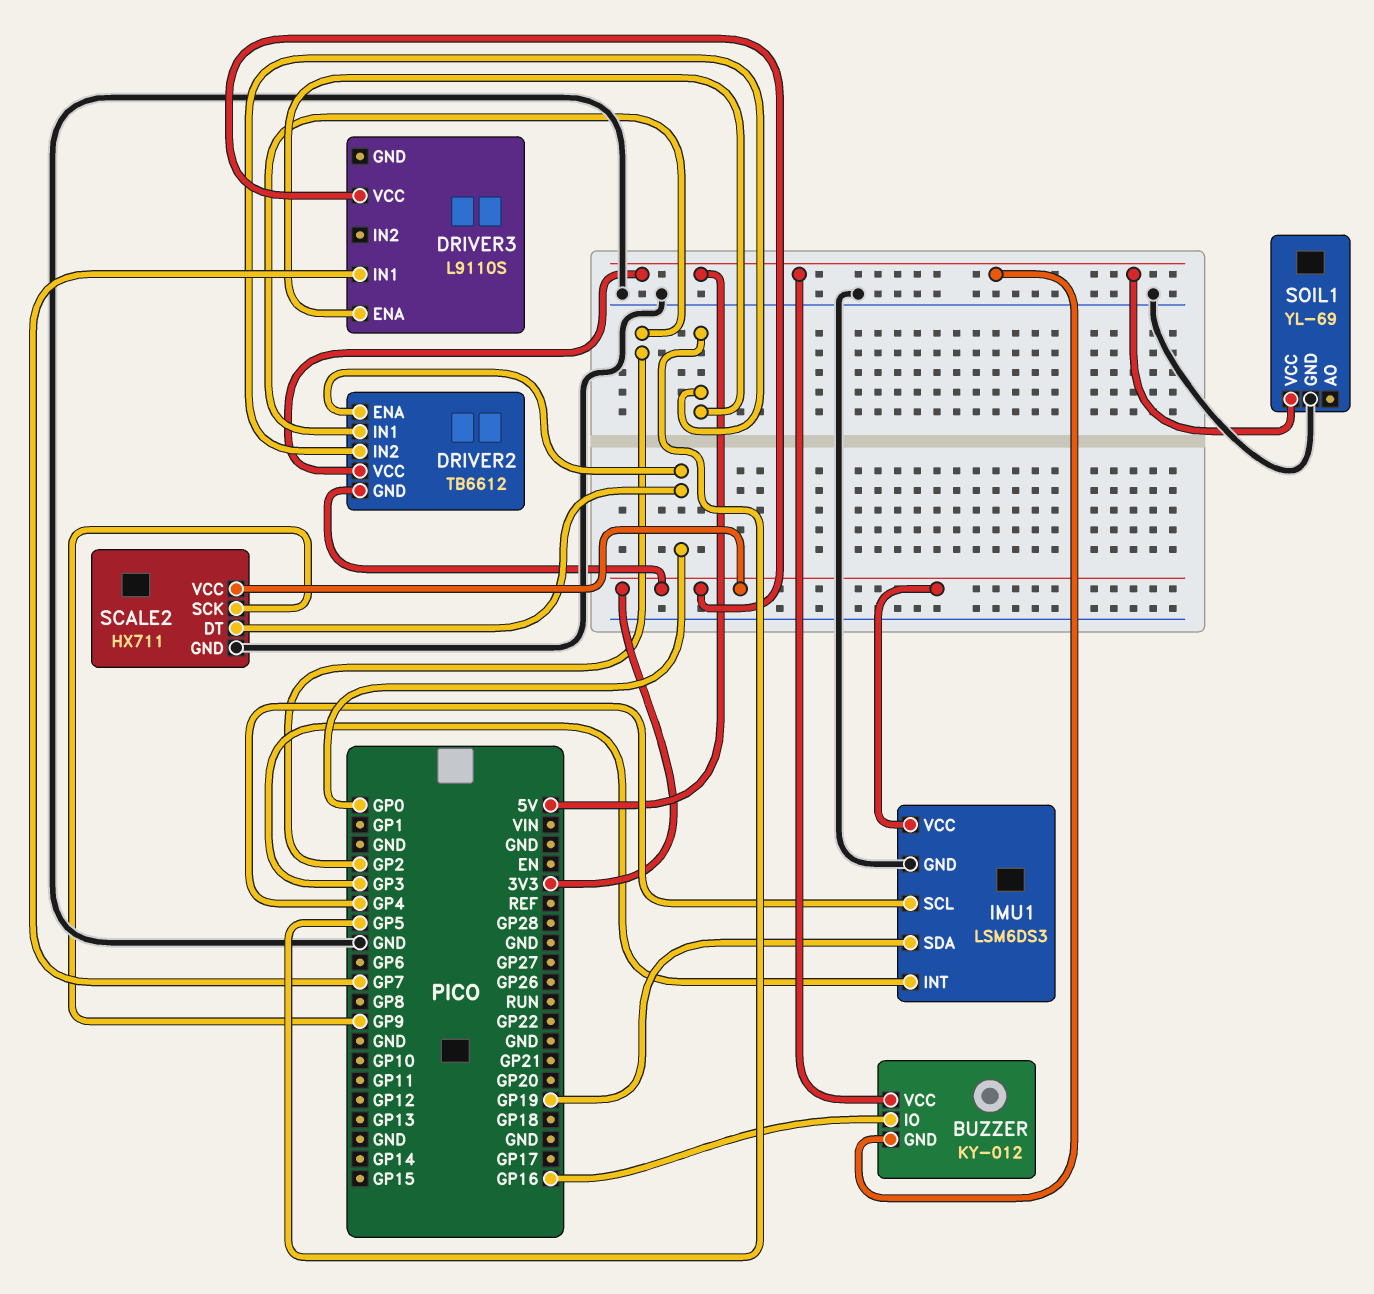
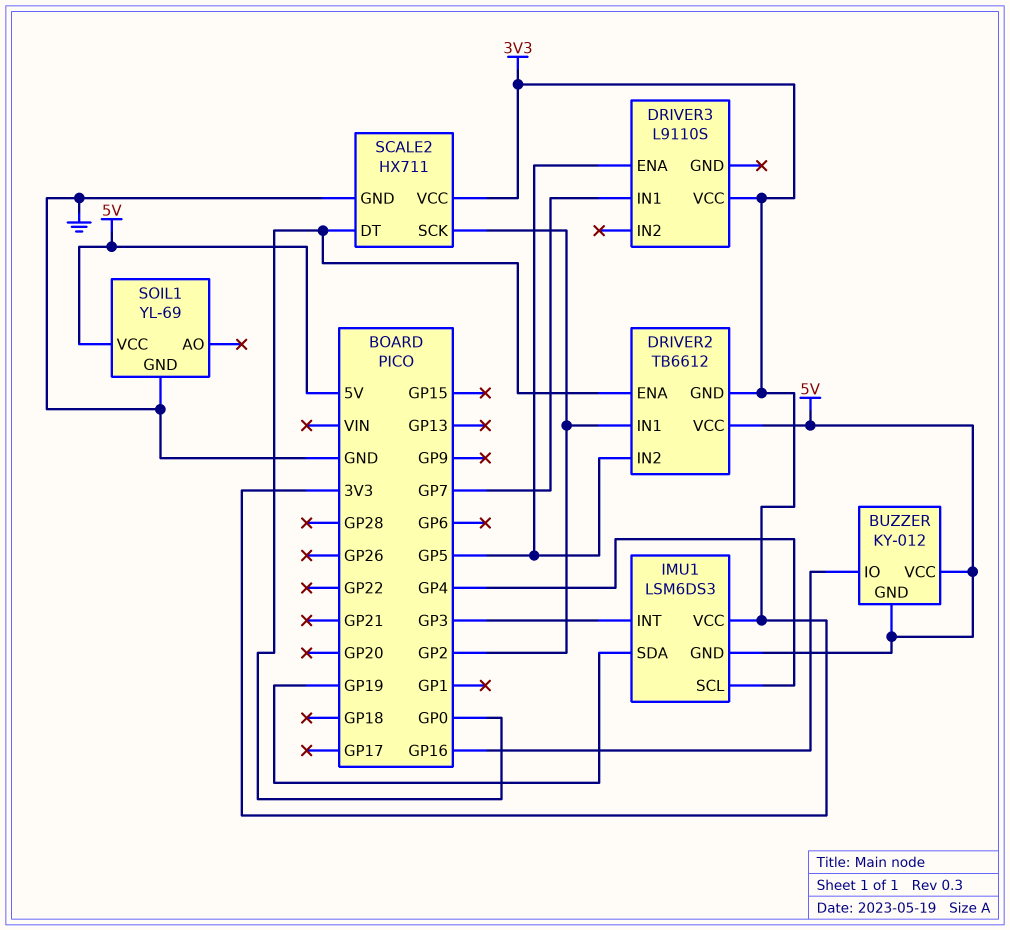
IMU1 pin GND: GND -> 5V
SCALE2 pin SCK: GP9 -> GP2

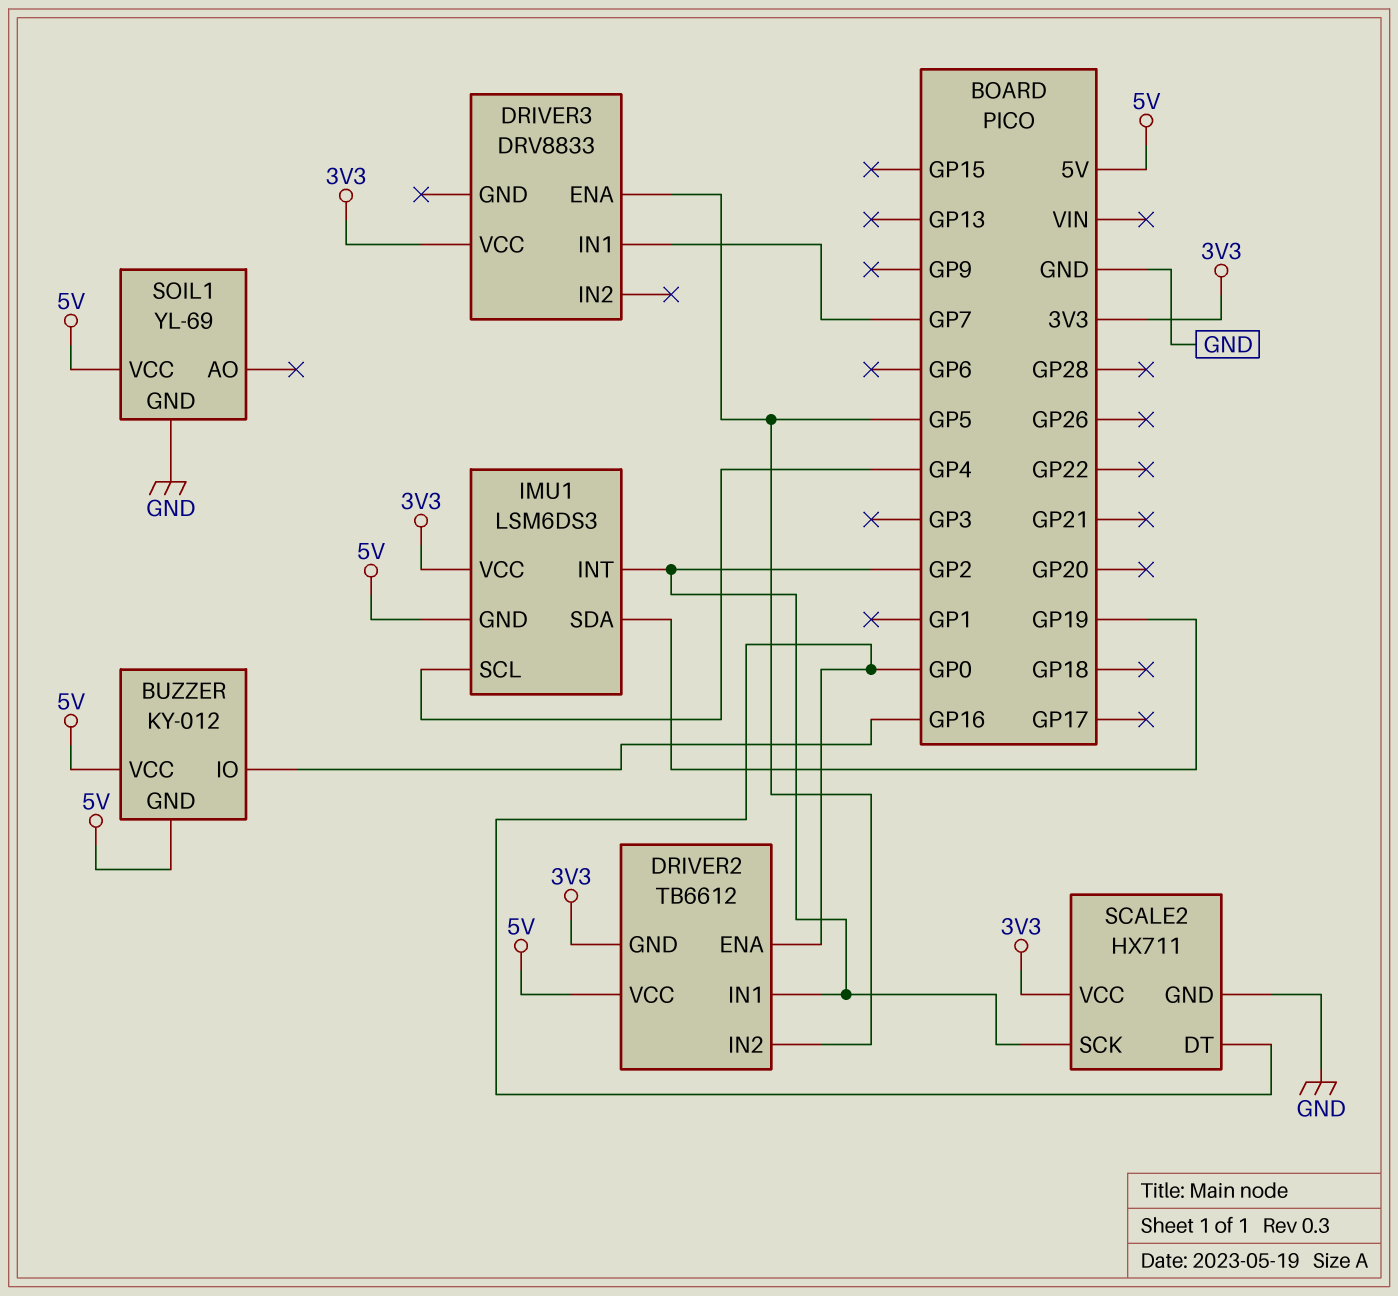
DRIVER3: L9110S -> DRV8833
IMU1 pin INT: GP3 -> GP2

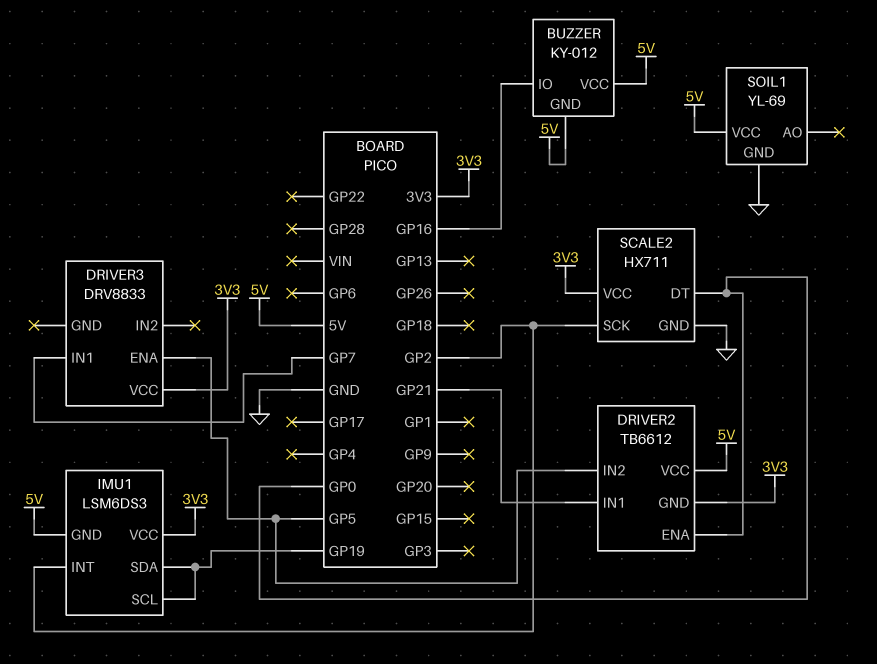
DRIVER2 pin IN1: GP2 -> GP21
IMU1 pin SCL: GP4 -> GP19

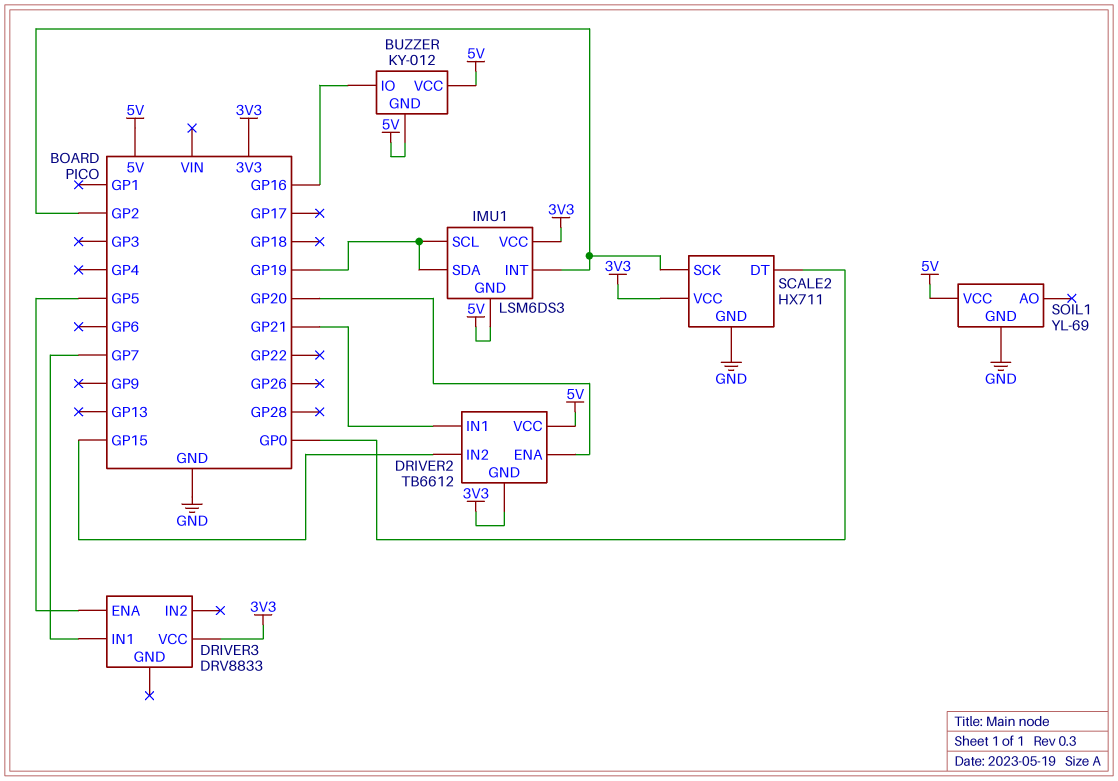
DRIVER2 pin ENA: GP0 -> GP20
DRIVER2 pin IN2: GP5 -> GP15

